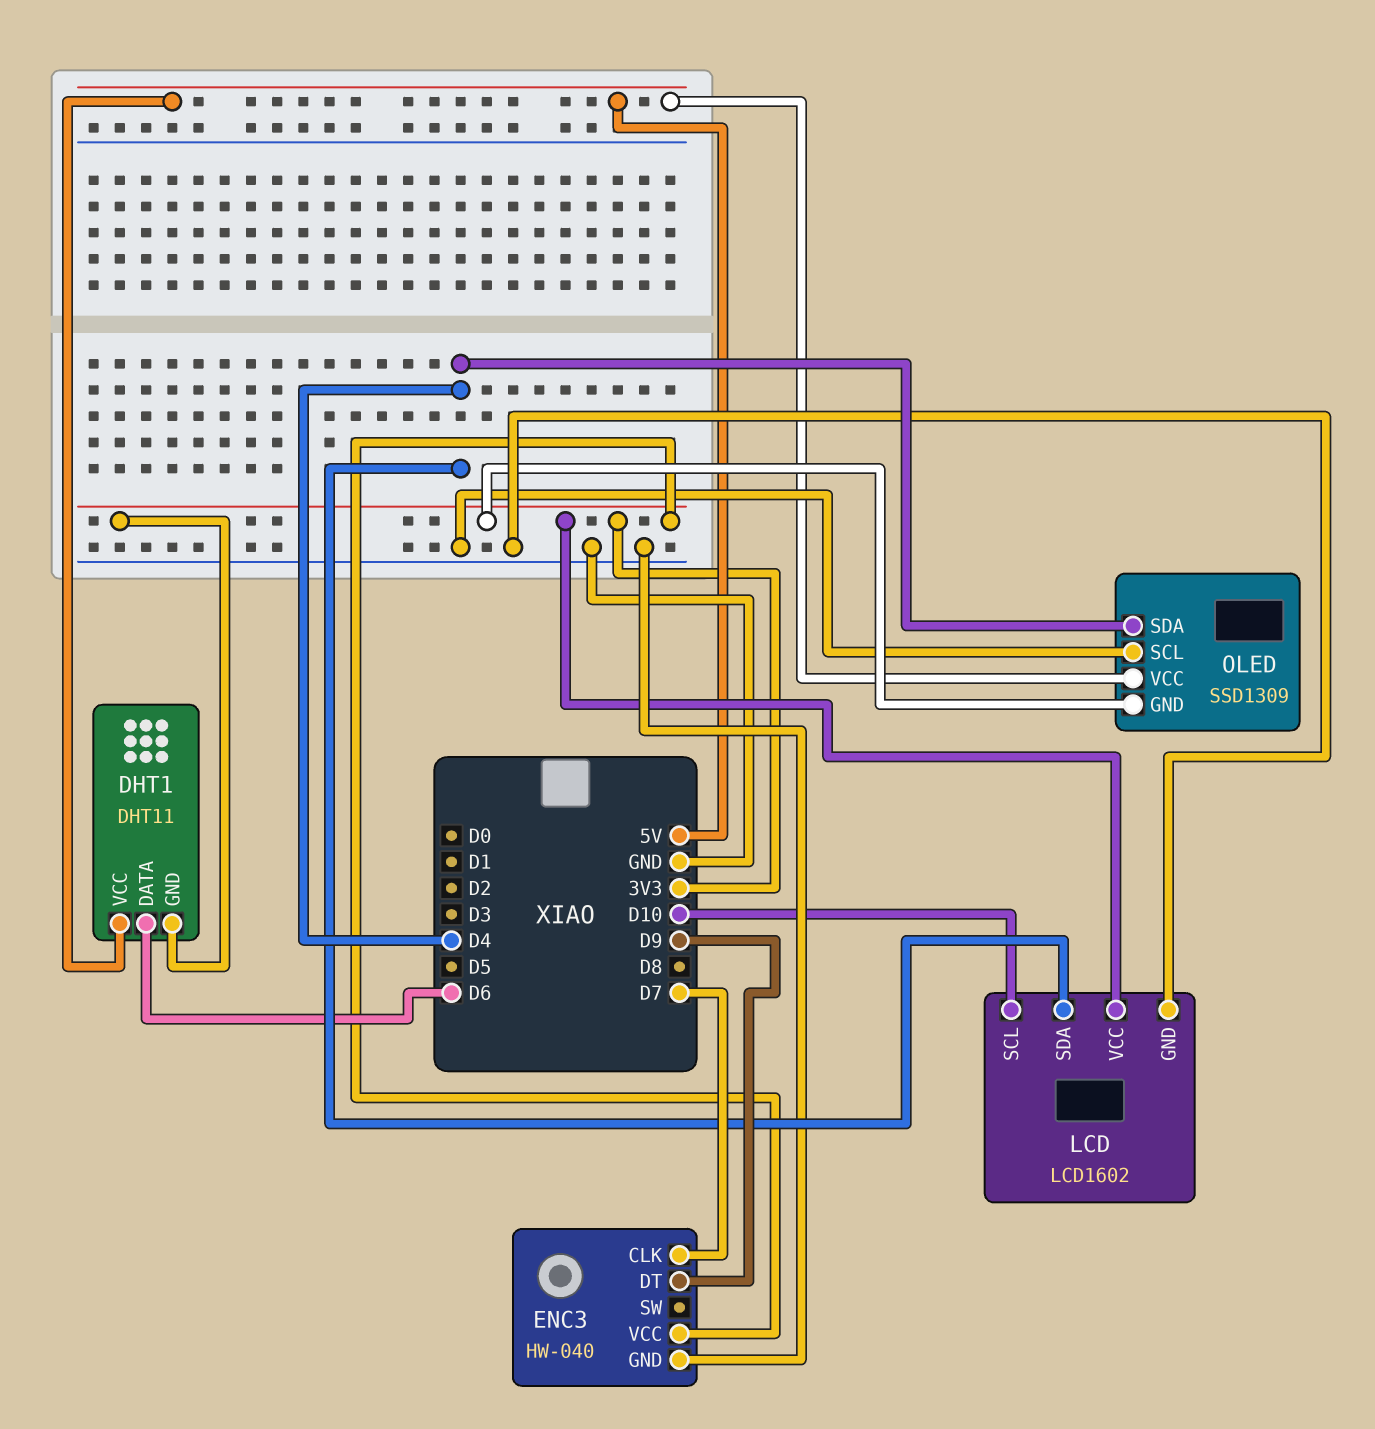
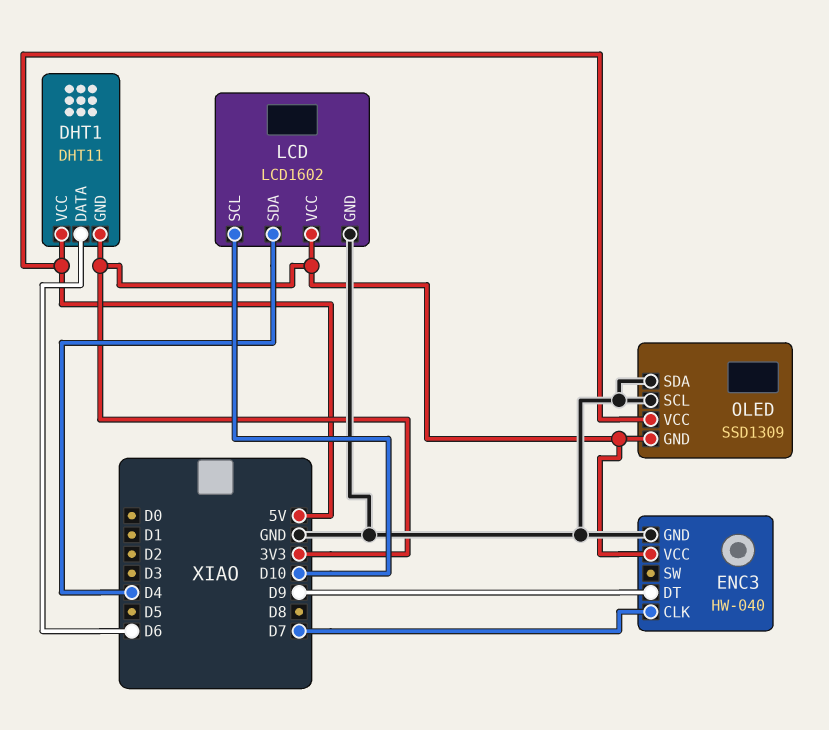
OLED pin SDA: D4 -> GND

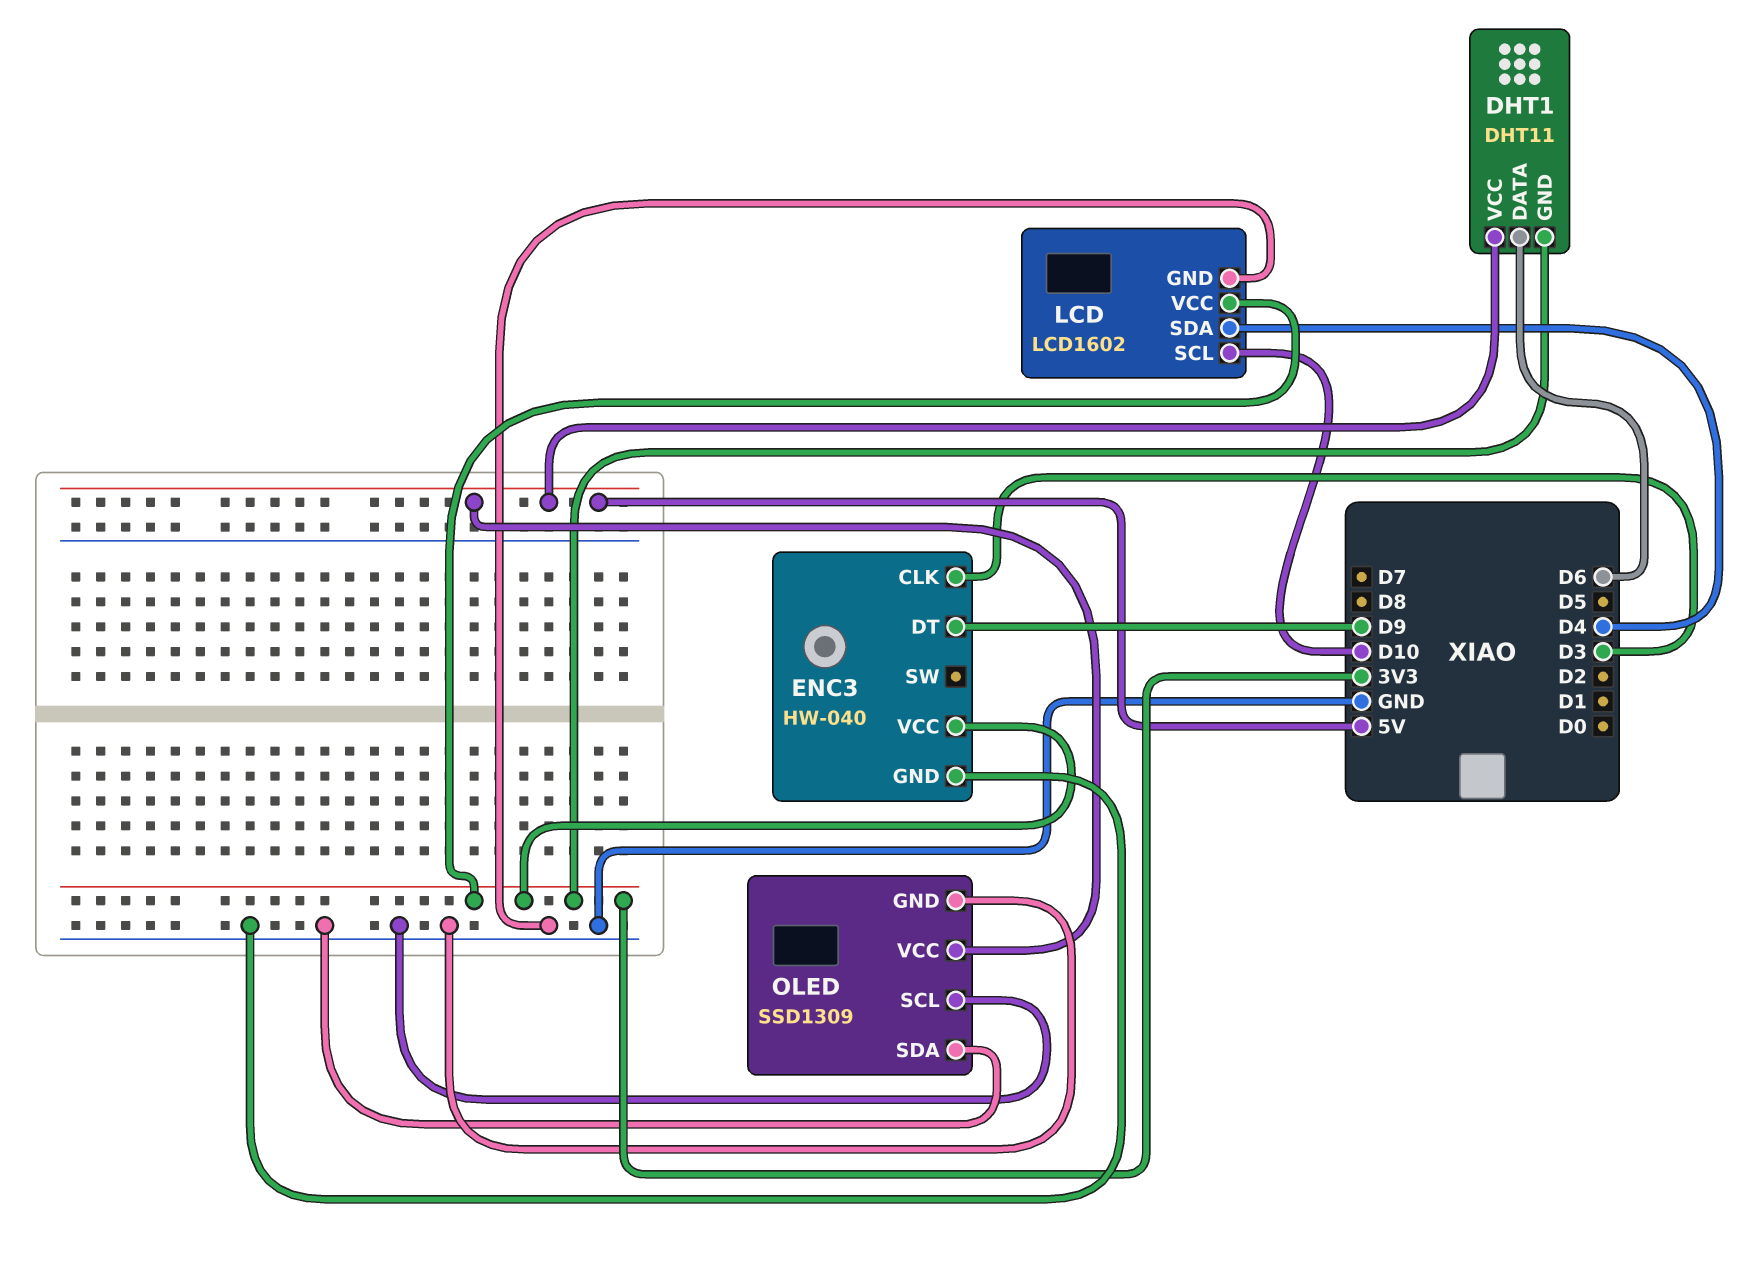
ENC3 pin CLK: D7 -> D3
OLED pin GND: 3V3 -> GND

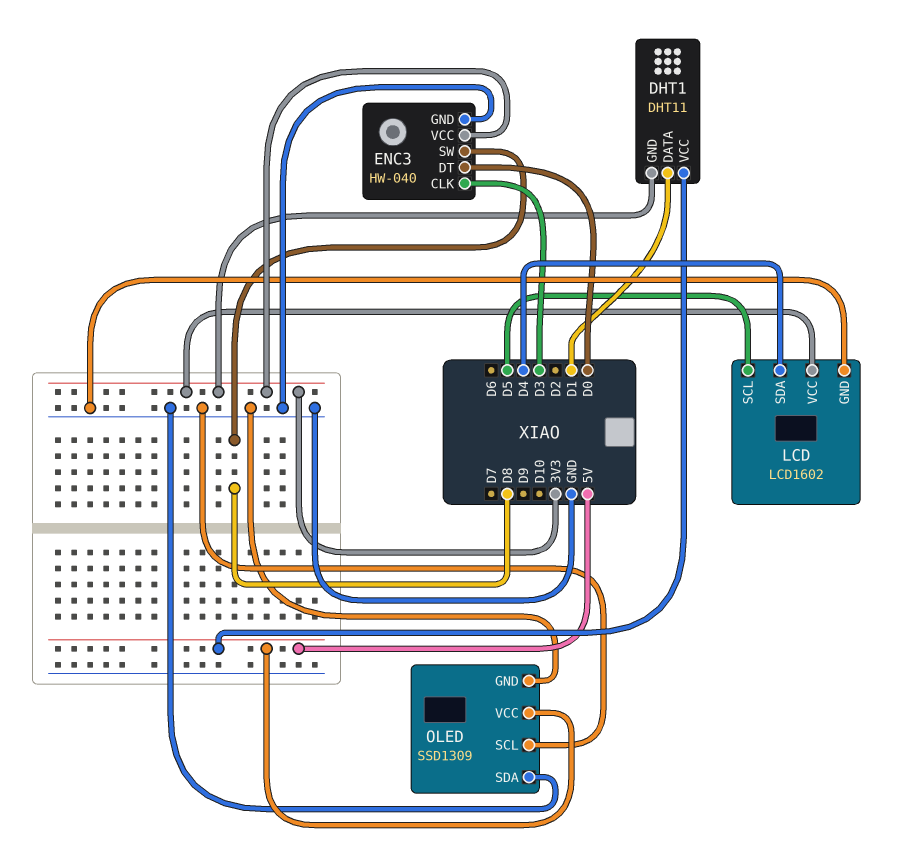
DHT1 pin DATA: D6 -> D1
ENC3 pin DT: D9 -> D0
ENC3 pin SW: none -> D8
LCD pin SCL: D10 -> D5

